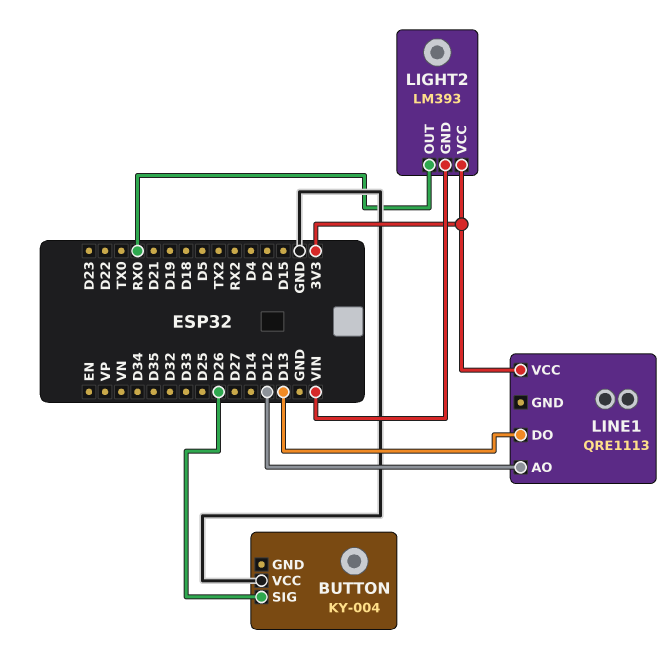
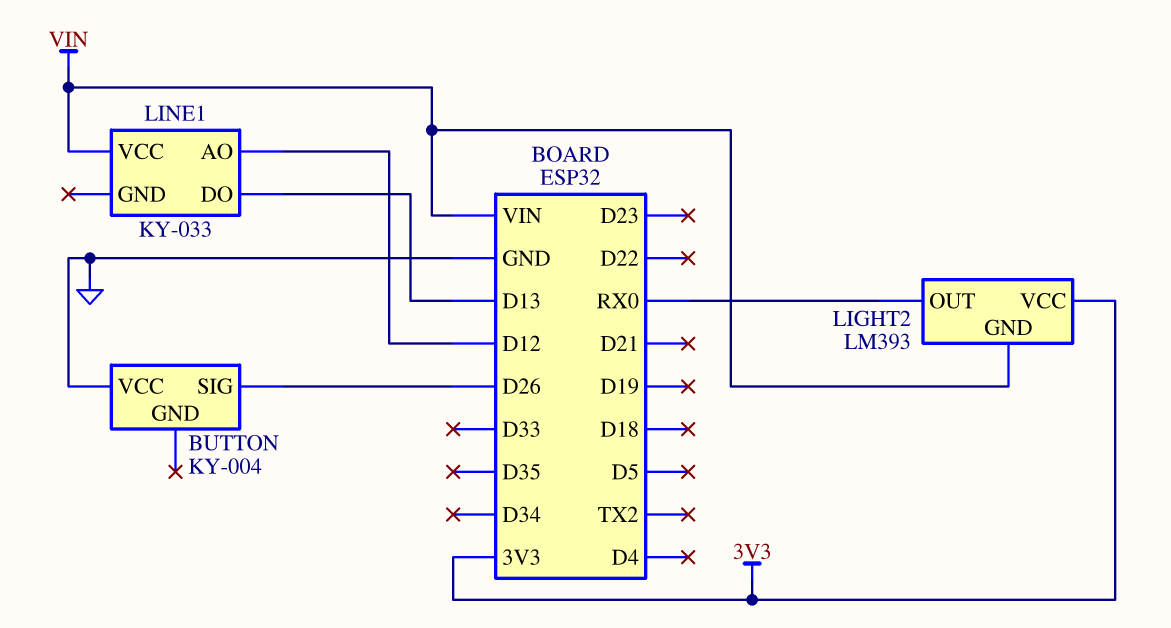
LINE1: QRE1113 -> KY-033
LINE1 pin VCC: 3V3 -> VIN

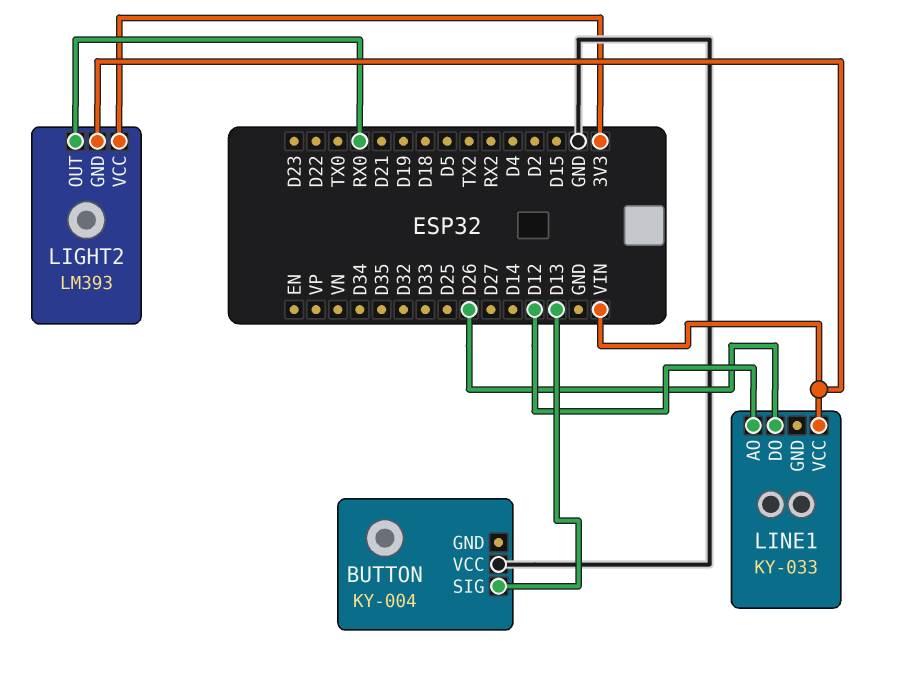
BUTTON pin SIG: D26 -> D13
LINE1 pin DO: D13 -> D26

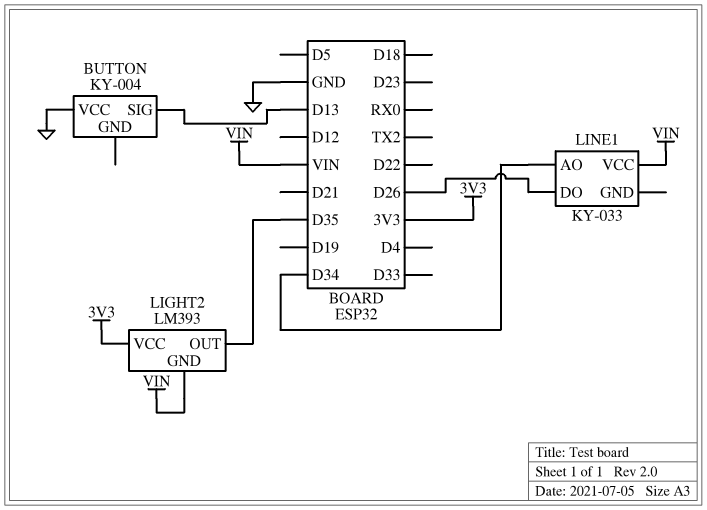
LIGHT2 pin OUT: RX0 -> D35
LINE1 pin AO: D12 -> D34

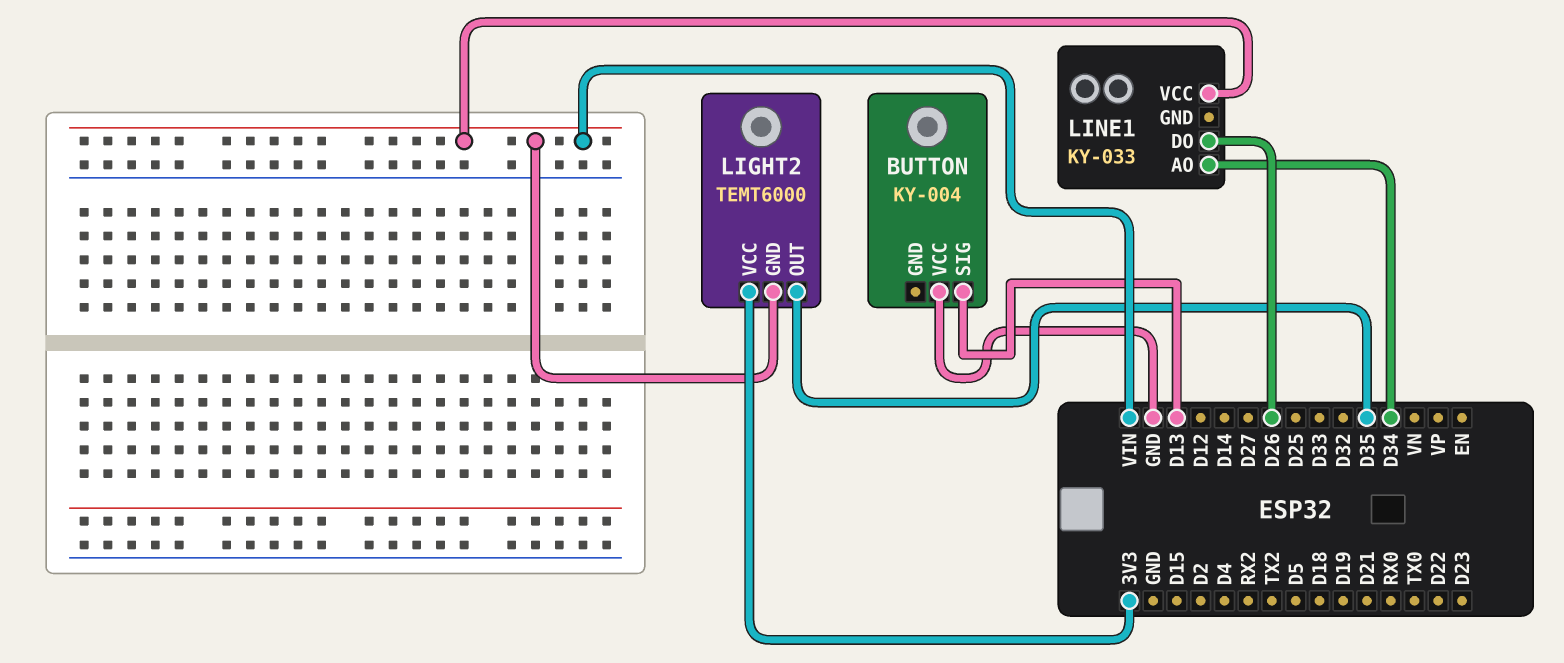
LIGHT2: LM393 -> TEMT6000

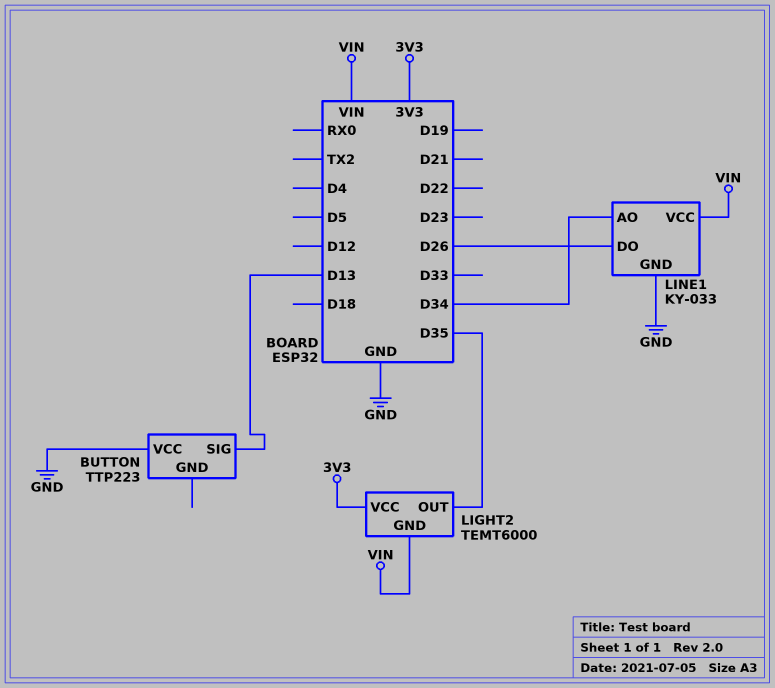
BUTTON: KY-004 -> TTP223
LINE1 pin GND: none -> GND

